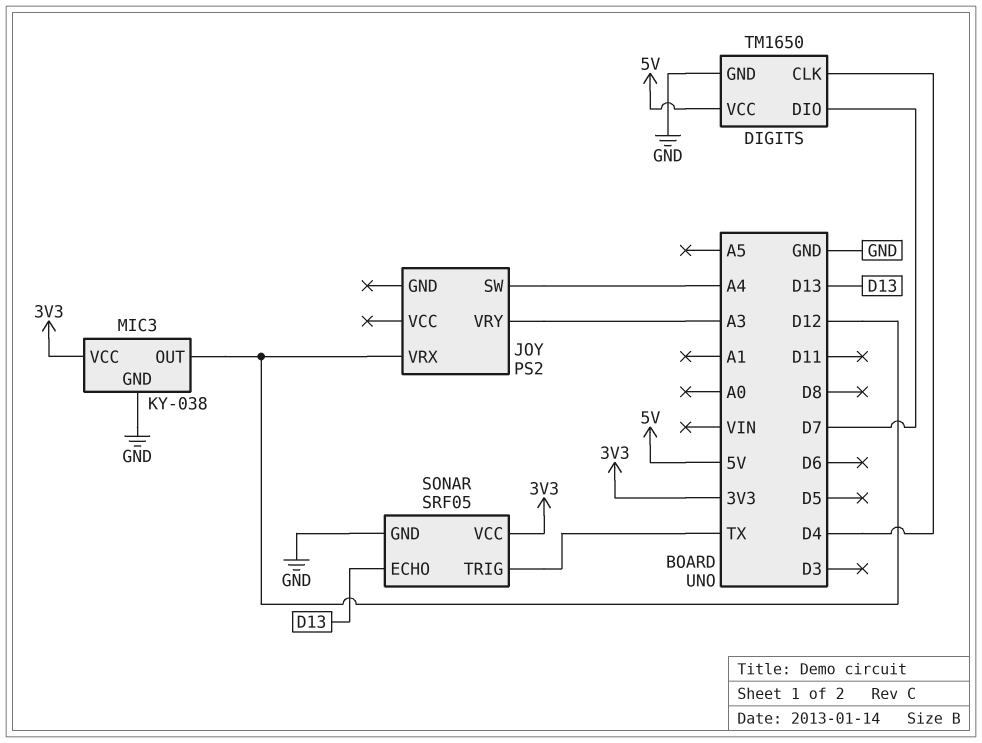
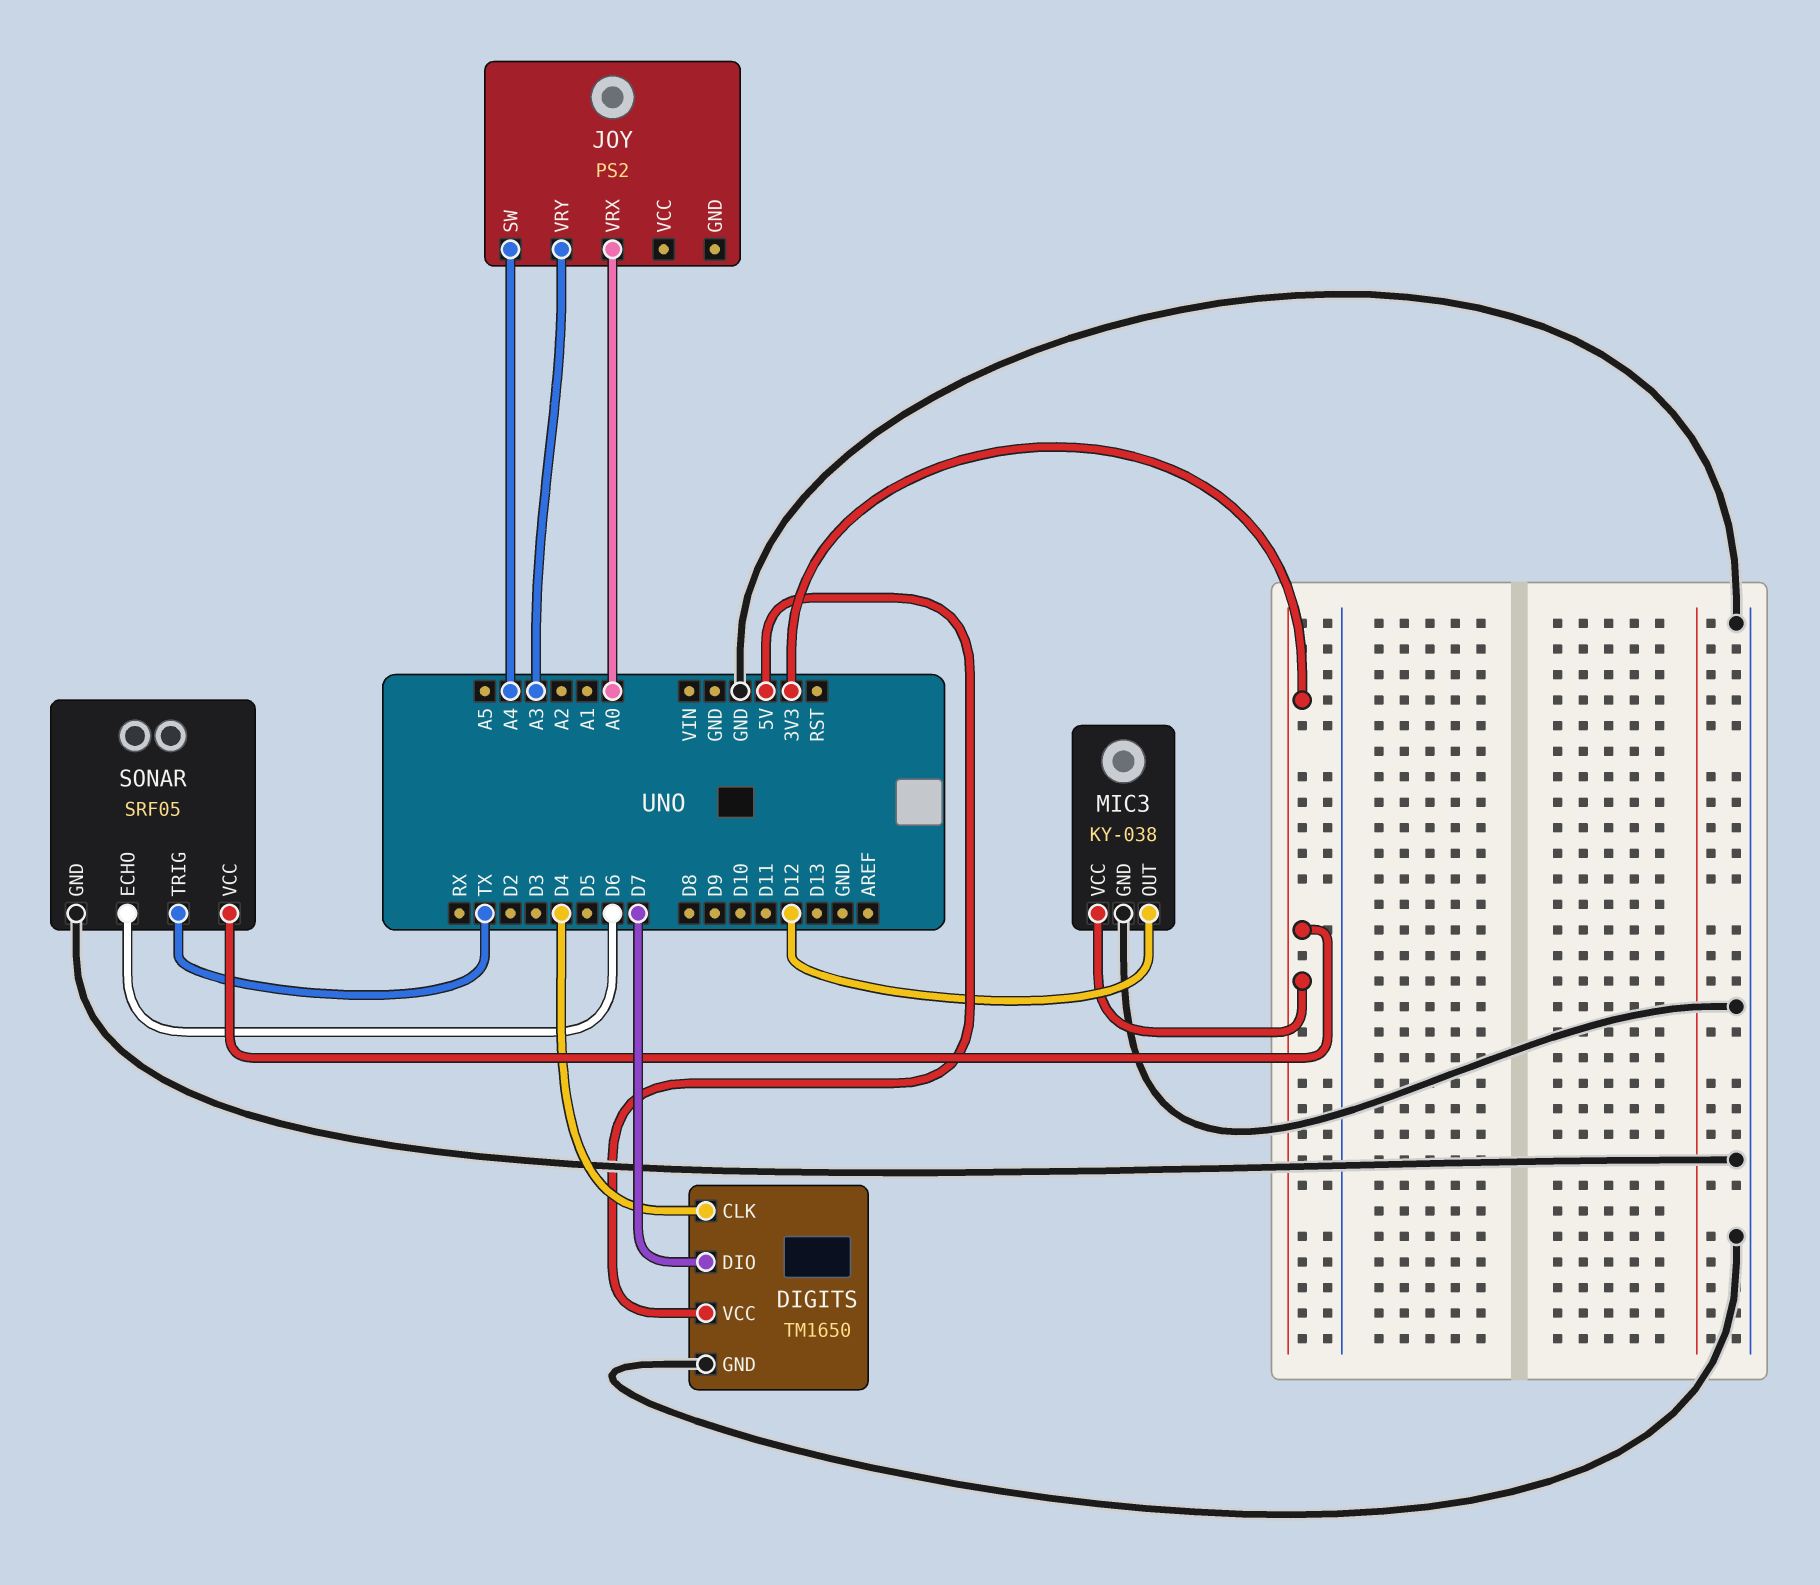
JOY pin VRX: D12 -> A0
SONAR pin ECHO: D13 -> D6

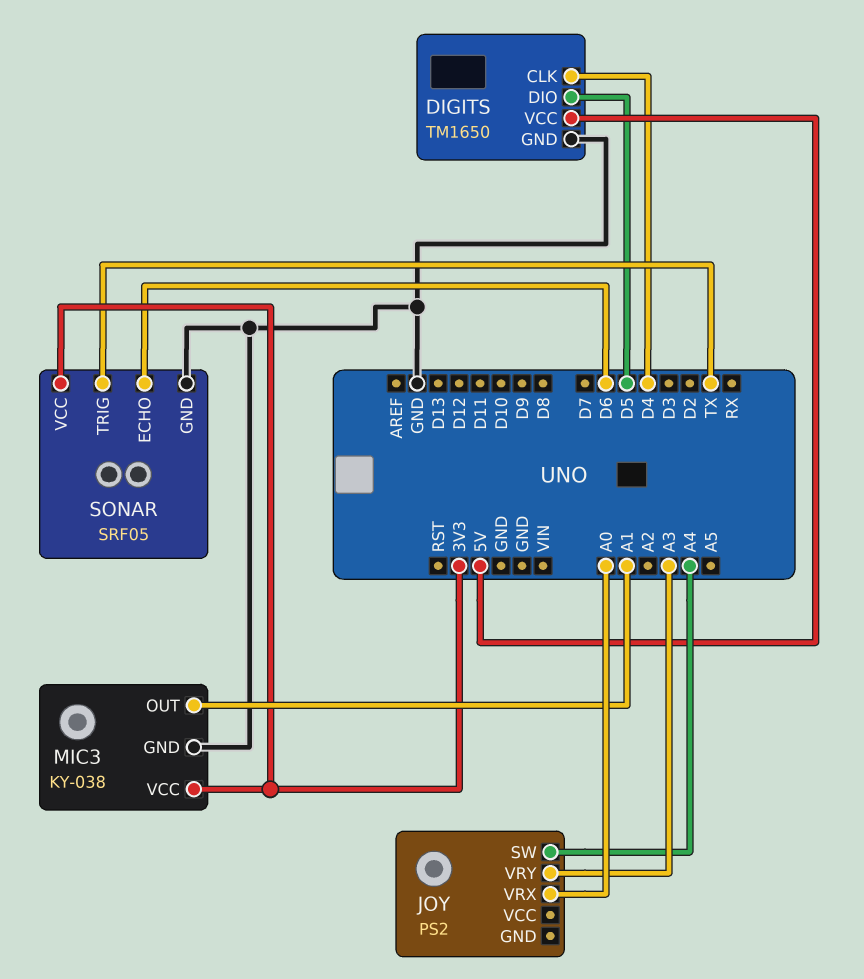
DIGITS pin DIO: D7 -> D5
MIC3 pin OUT: D12 -> A1

